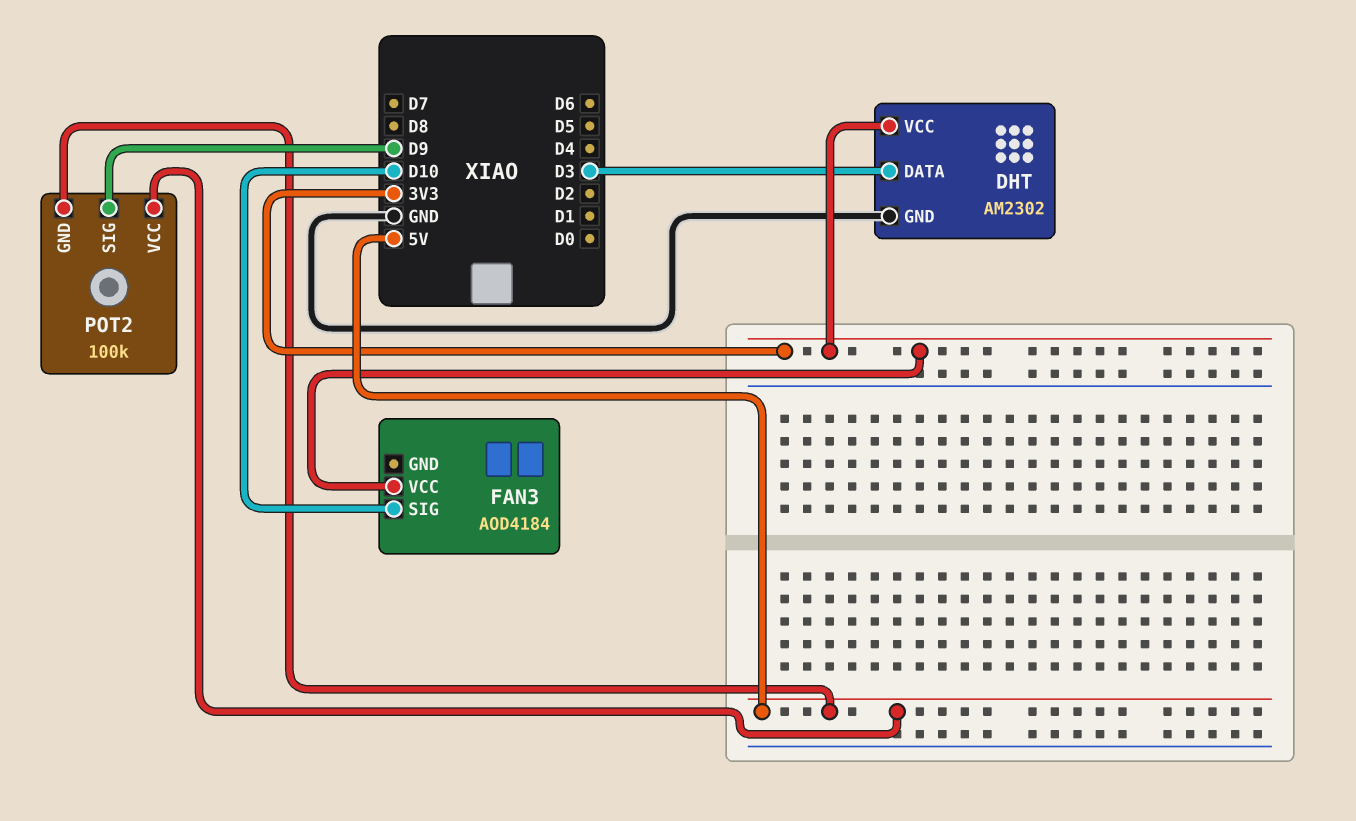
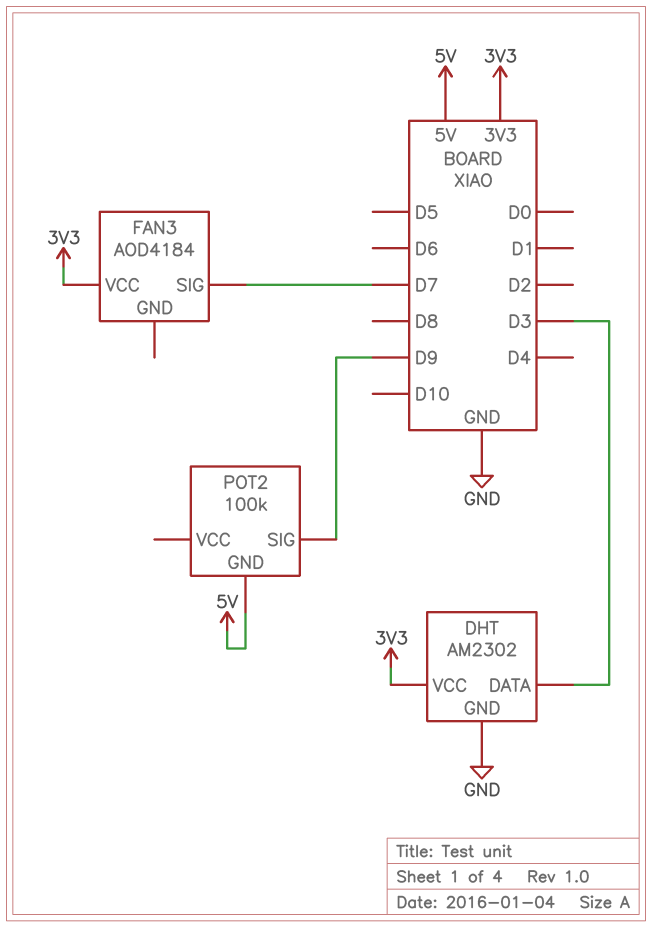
FAN3 pin SIG: D10 -> D7
POT2 pin VCC: 5V -> none

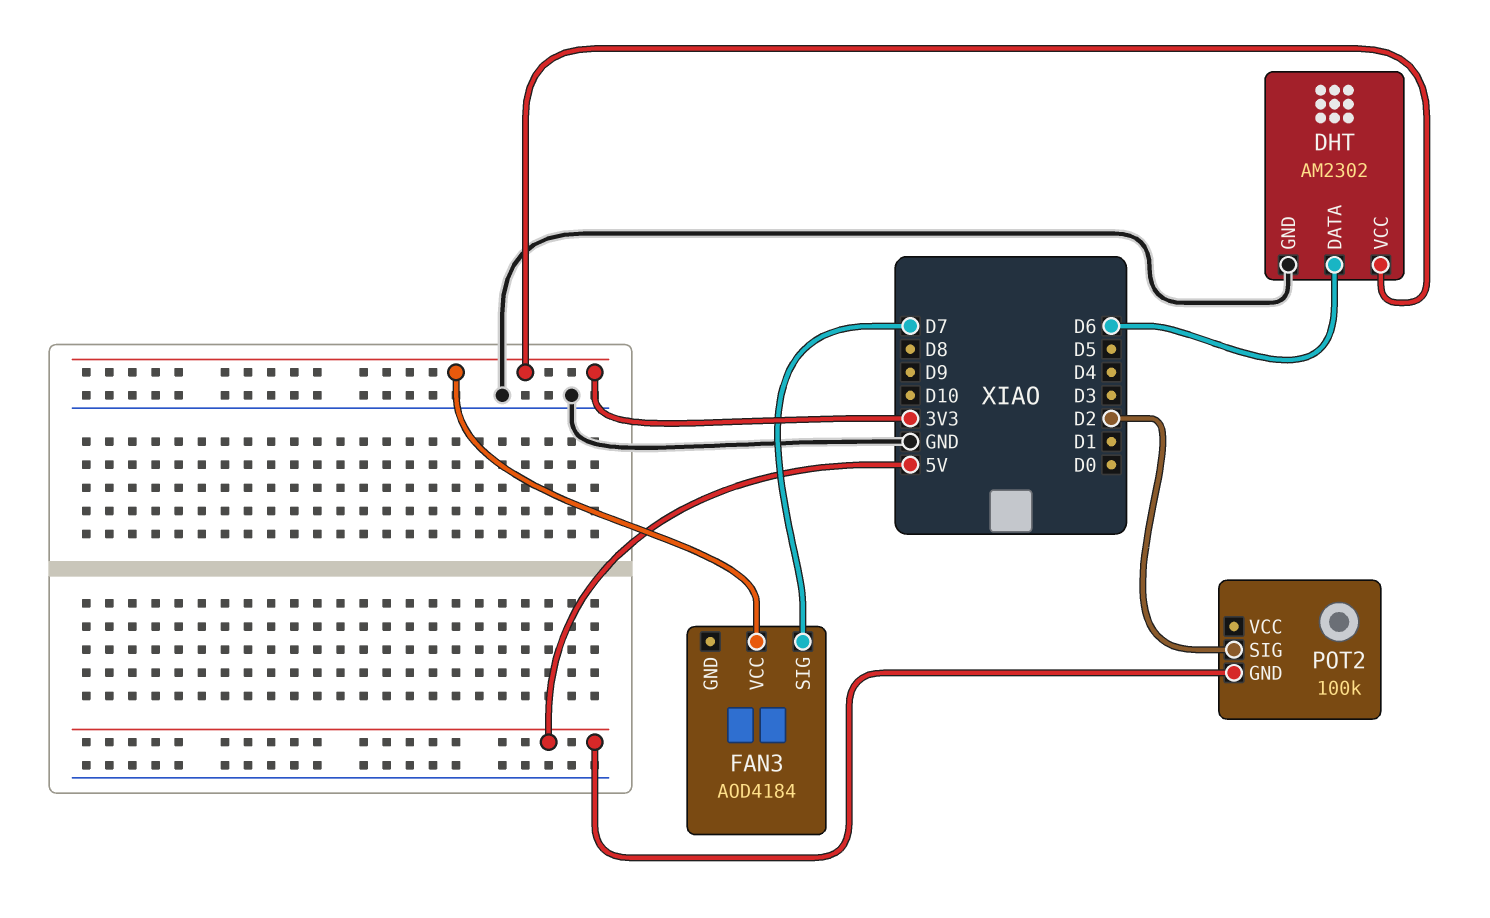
DHT pin DATA: D3 -> D6
POT2 pin SIG: D9 -> D2

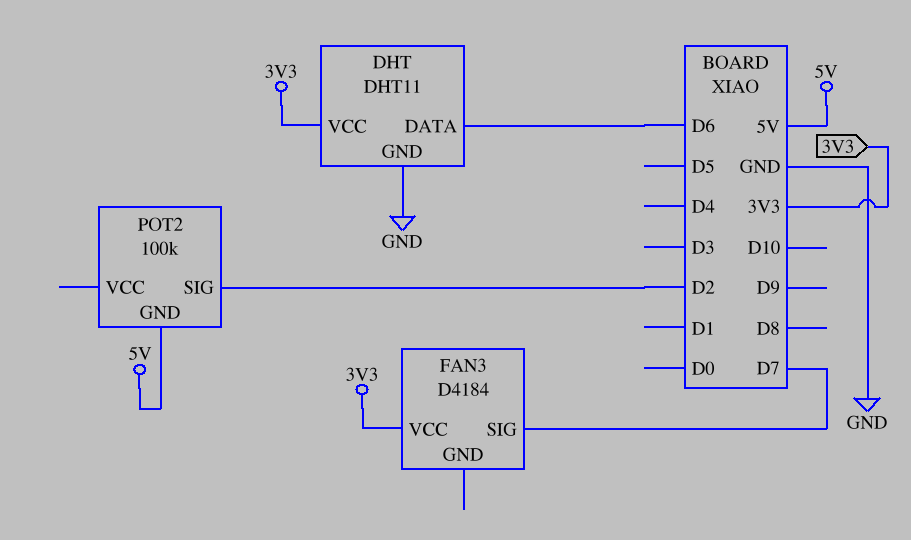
DHT: AM2302 -> DHT11
FAN3: AOD4184 -> D4184

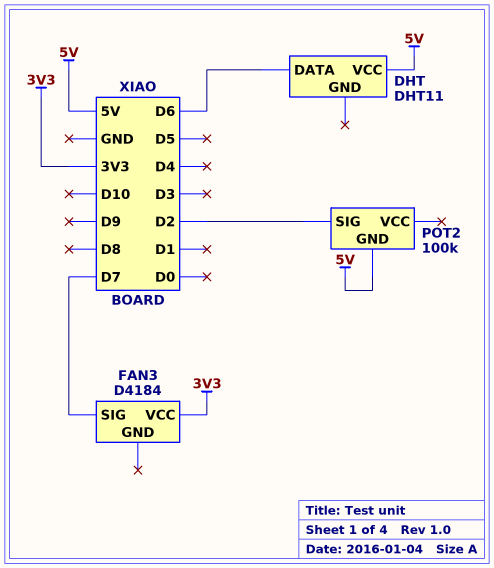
DHT pin GND: GND -> none
DHT pin VCC: 3V3 -> 5V

